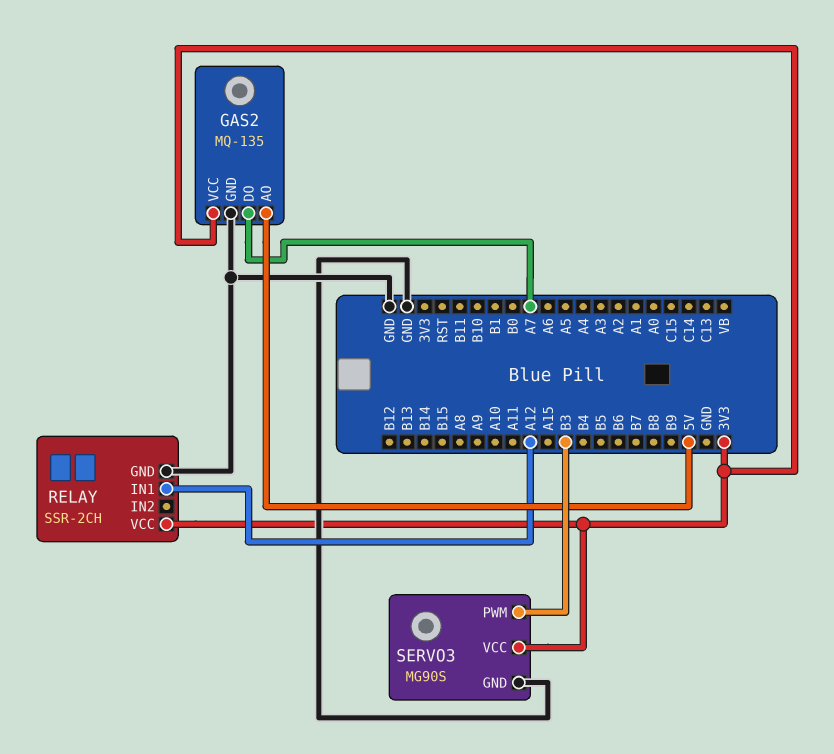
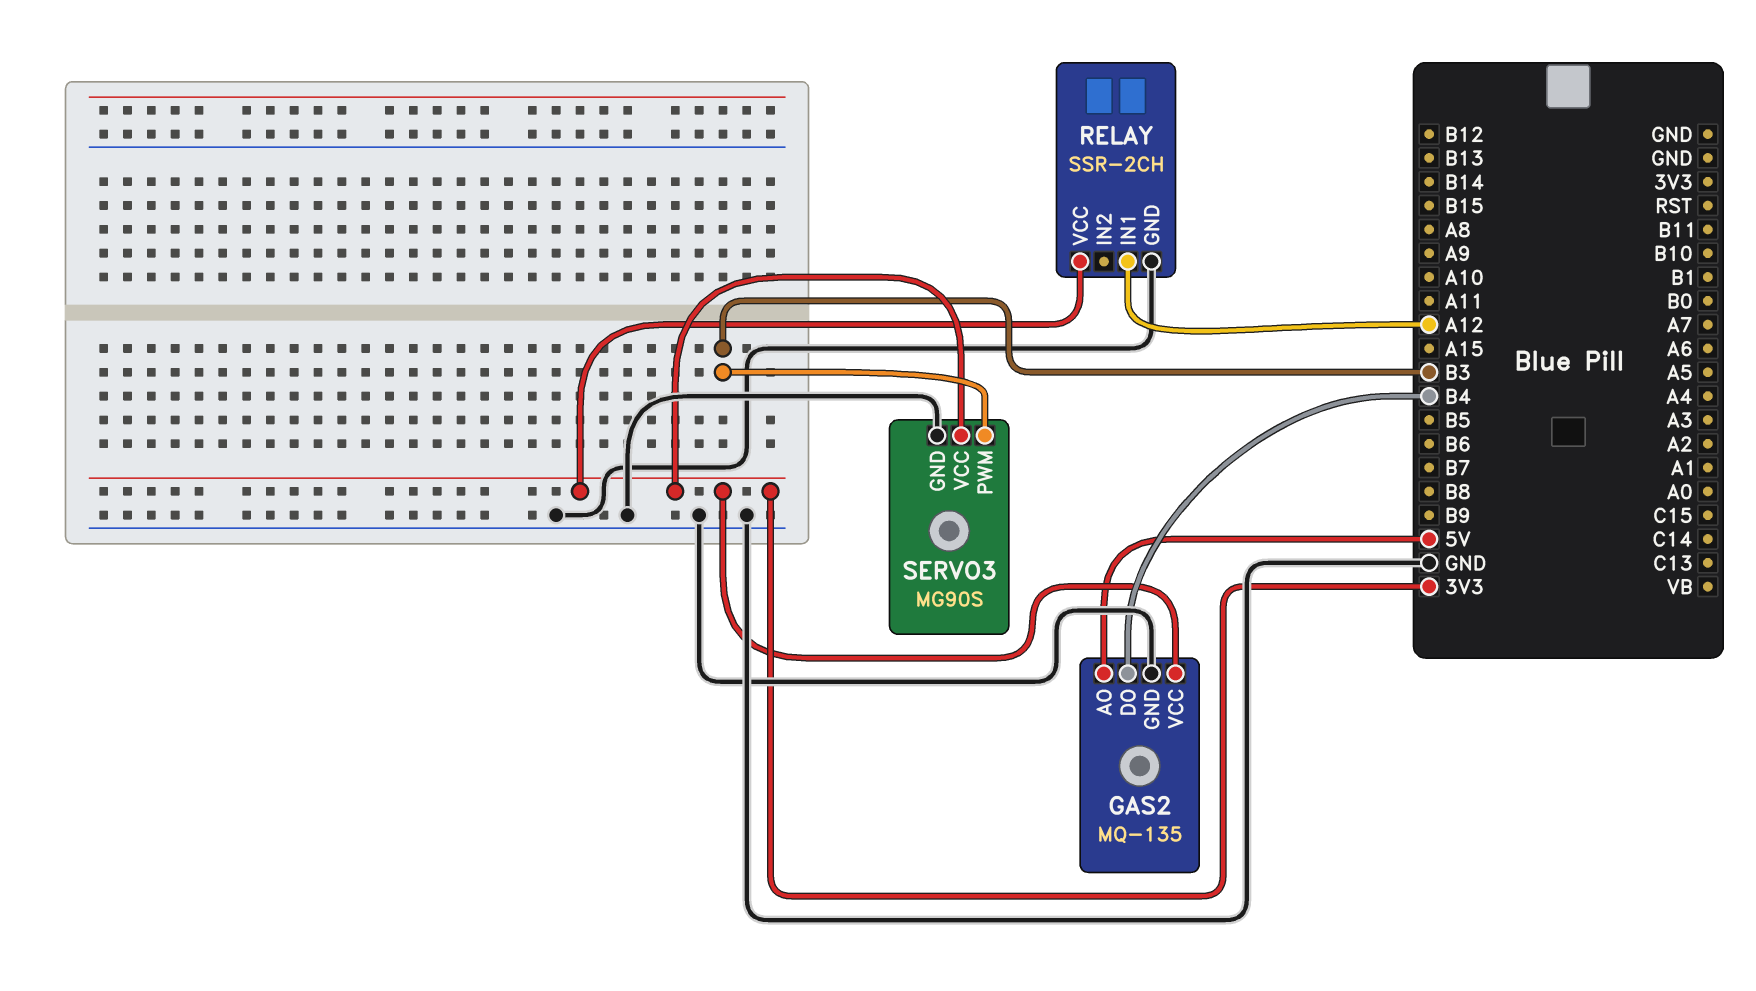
GAS2 pin DO: A7 -> B4

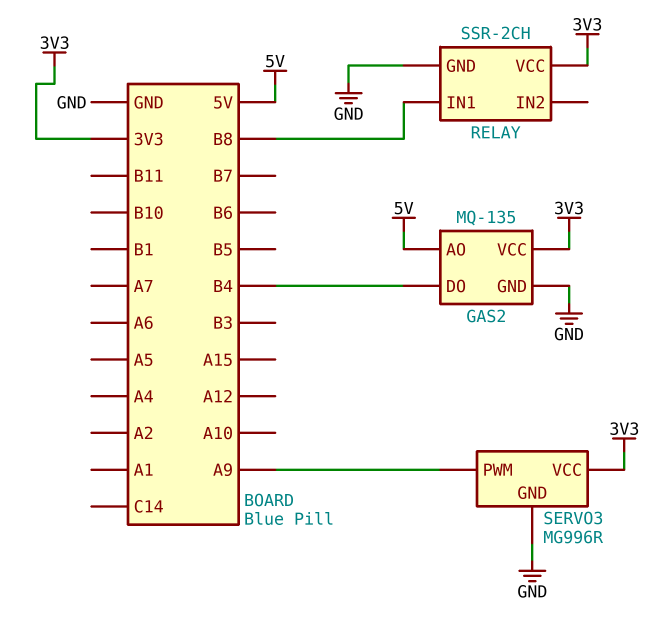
RELAY pin IN1: A12 -> B8
SERVO3: MG90S -> MG996R
SERVO3 pin PWM: B3 -> A9

